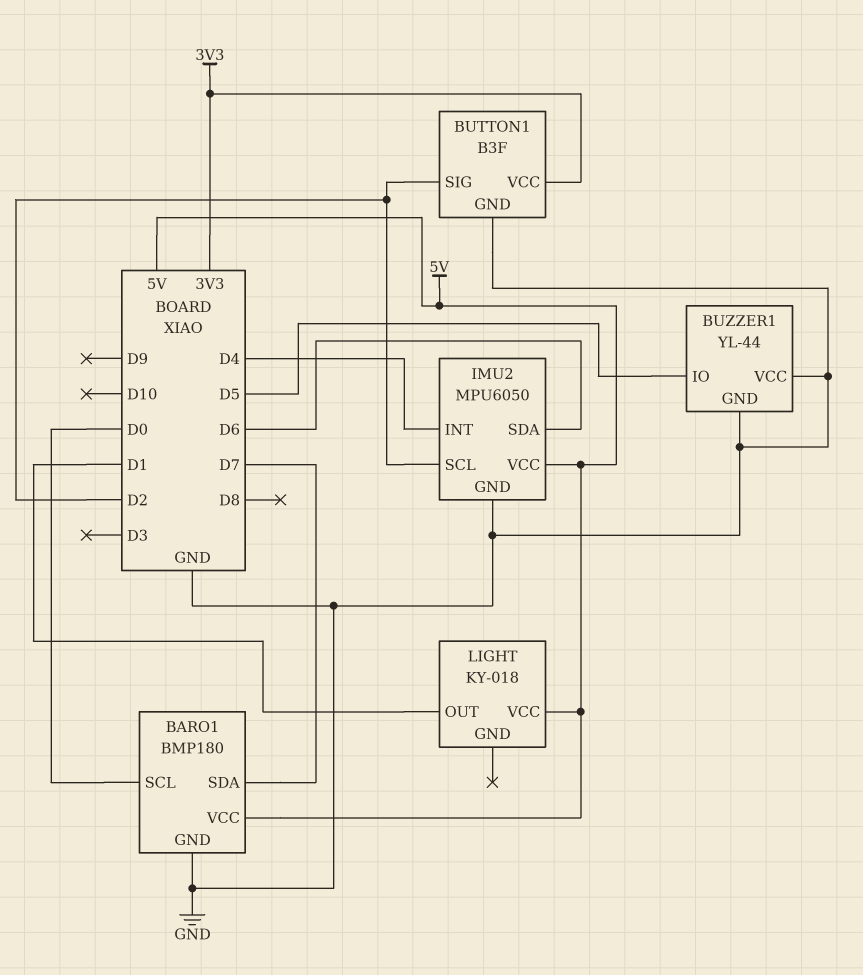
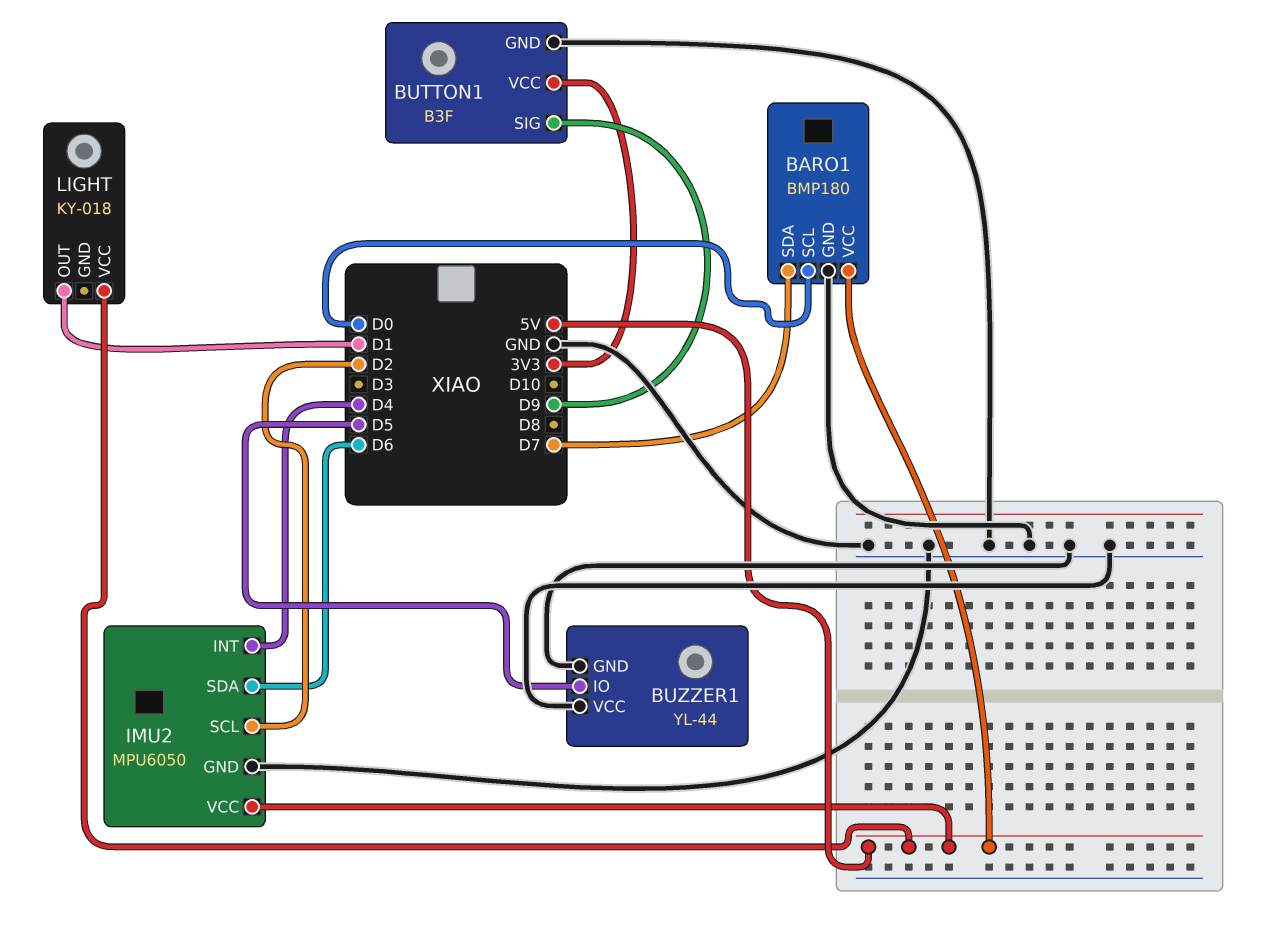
BUTTON1 pin SIG: D2 -> D9

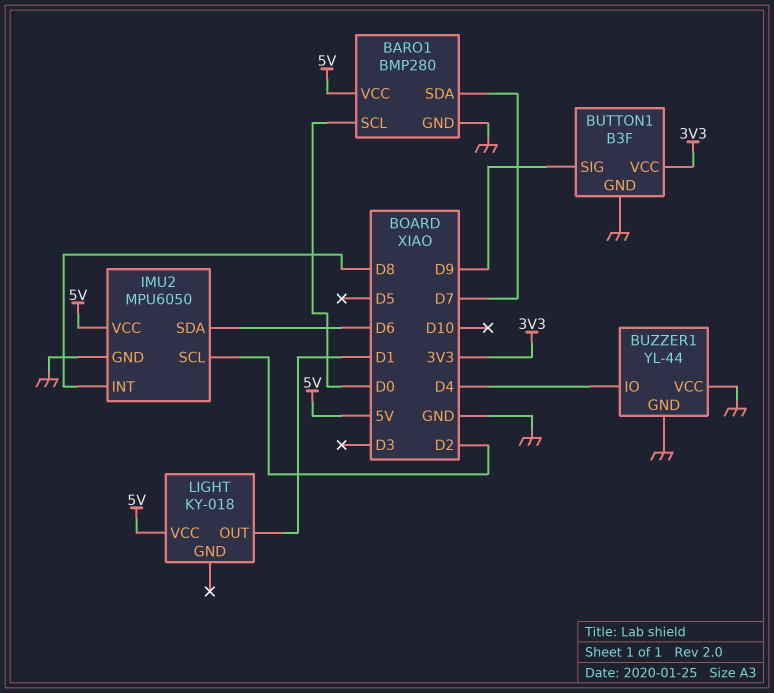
BARO1: BMP180 -> BMP280
BUZZER1 pin IO: D5 -> D4
IMU2 pin INT: D4 -> D8

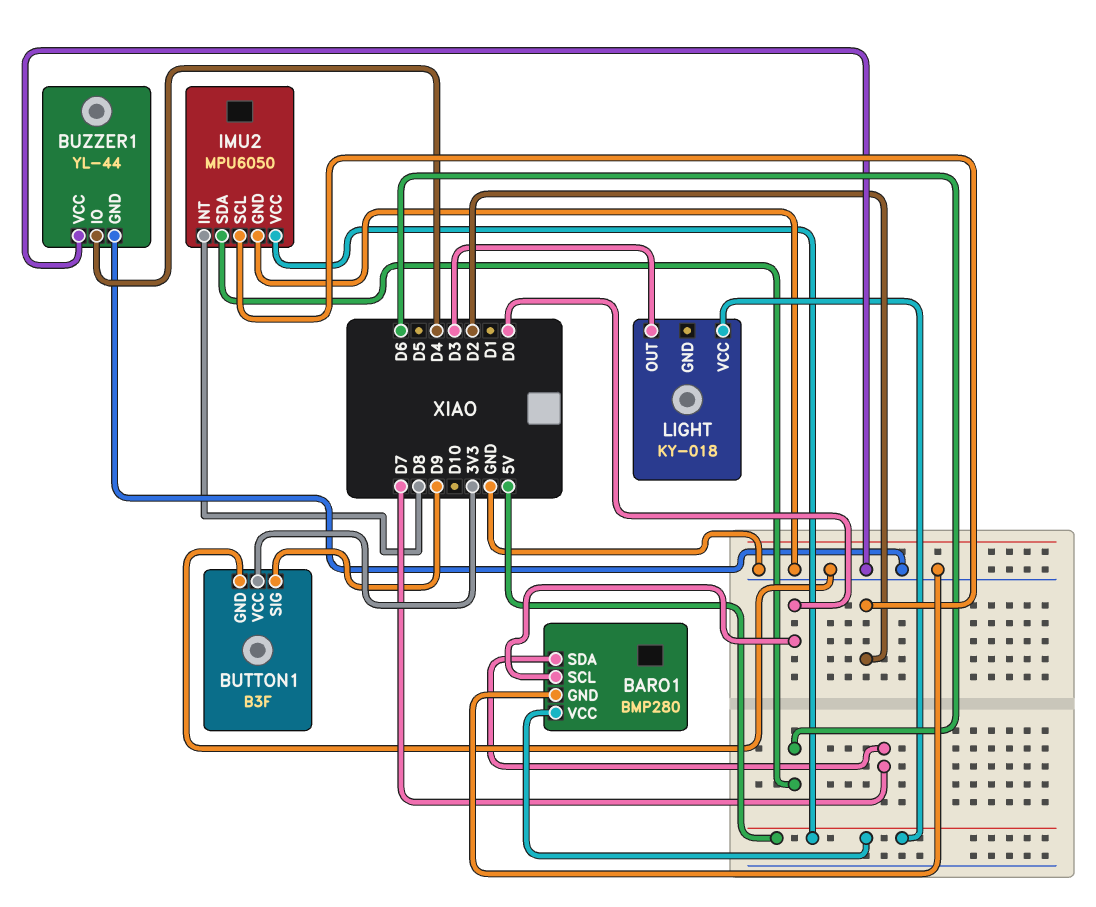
LIGHT pin OUT: D1 -> D3

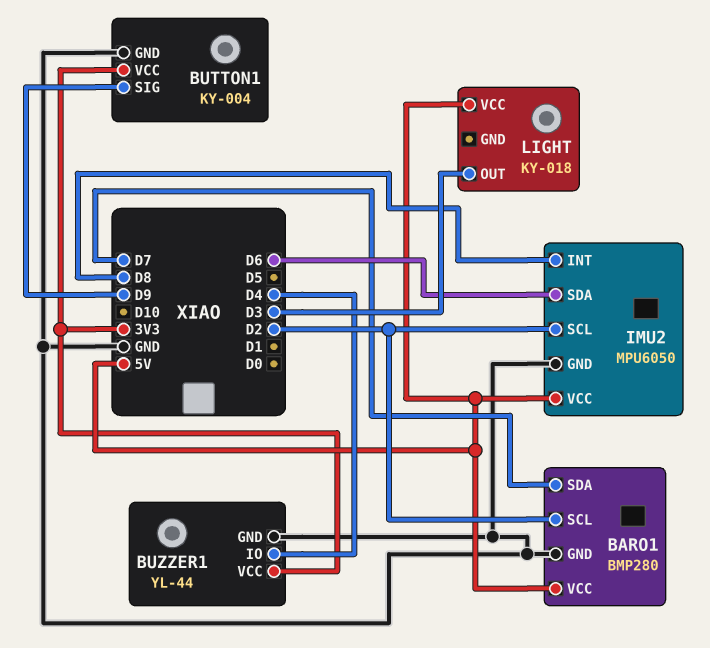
BARO1 pin SCL: D0 -> D2
BUTTON1: B3F -> KY-004
BUZZER1 pin VCC: GND -> 3V3

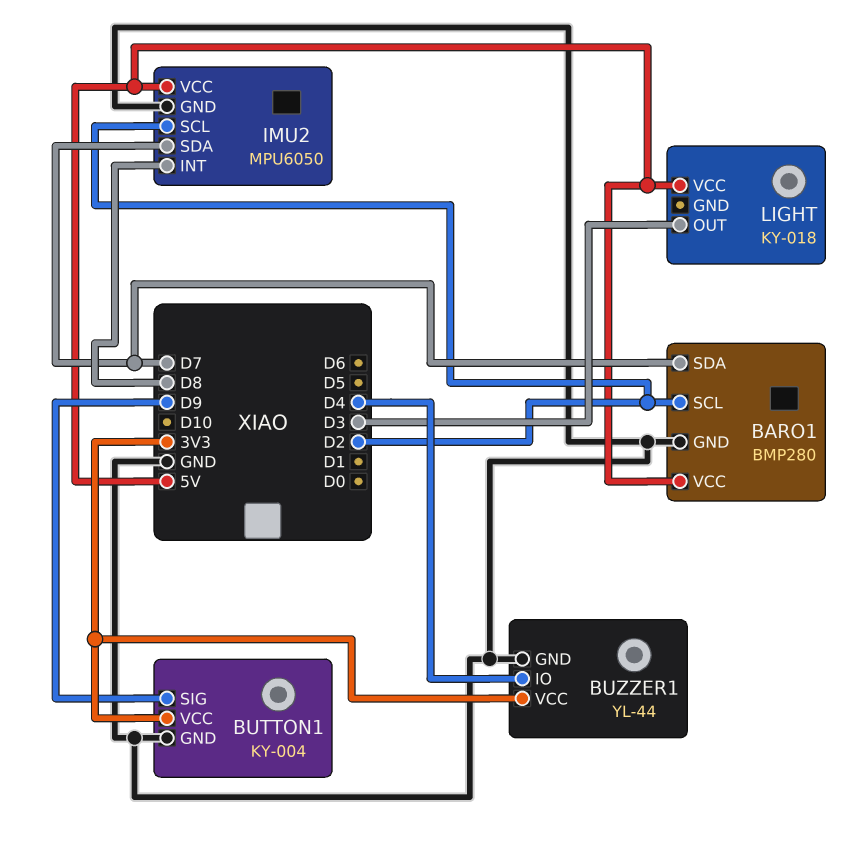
IMU2 pin SDA: D6 -> D7

